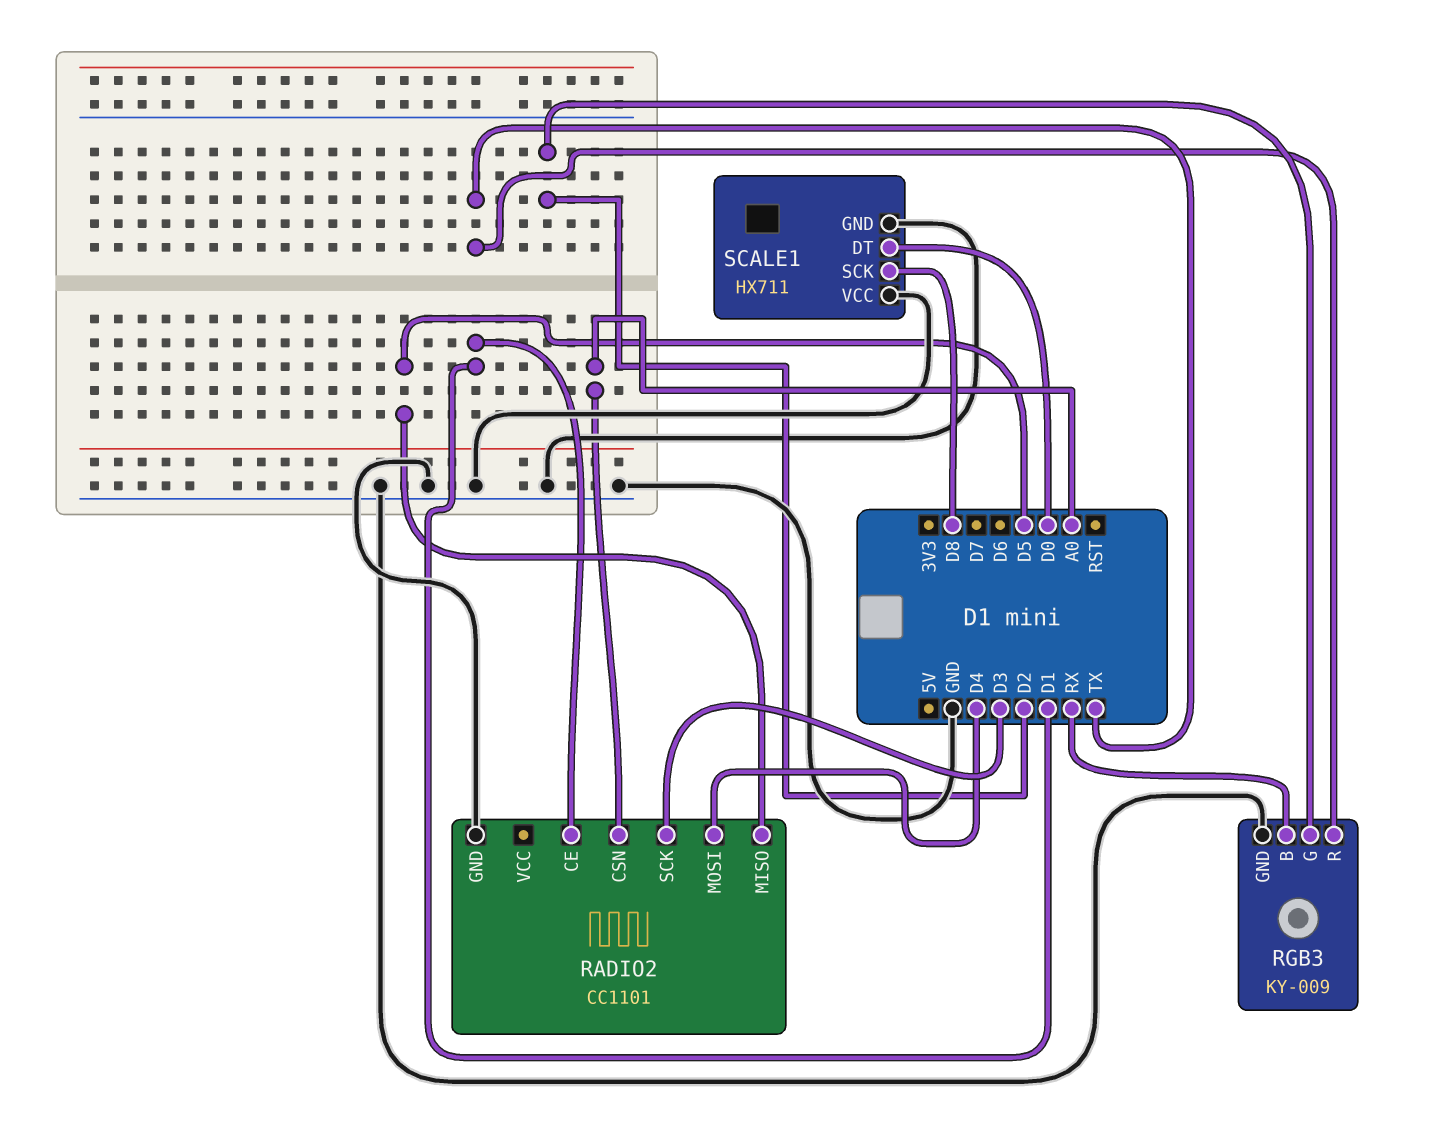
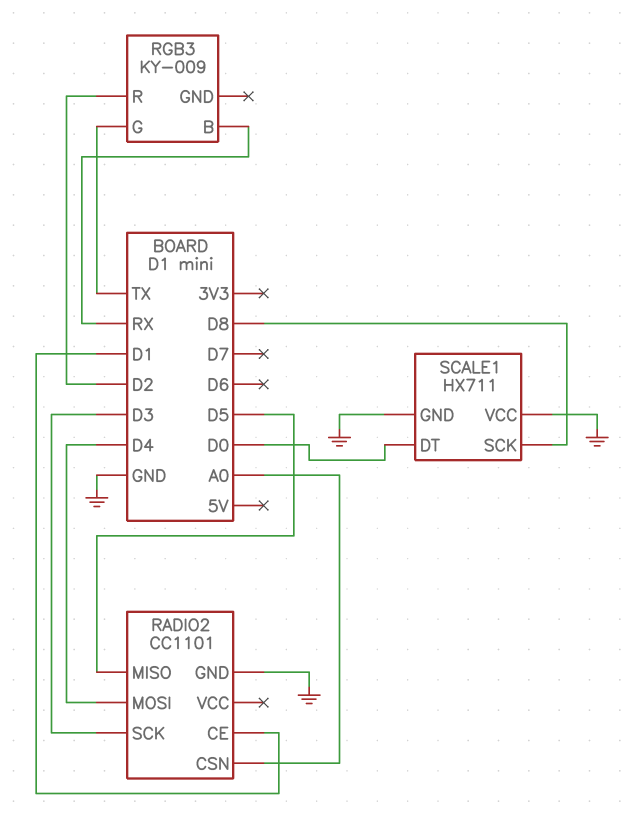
RGB3 pin G: D2 -> TX
RGB3 pin GND: GND -> none
RGB3 pin R: TX -> D2

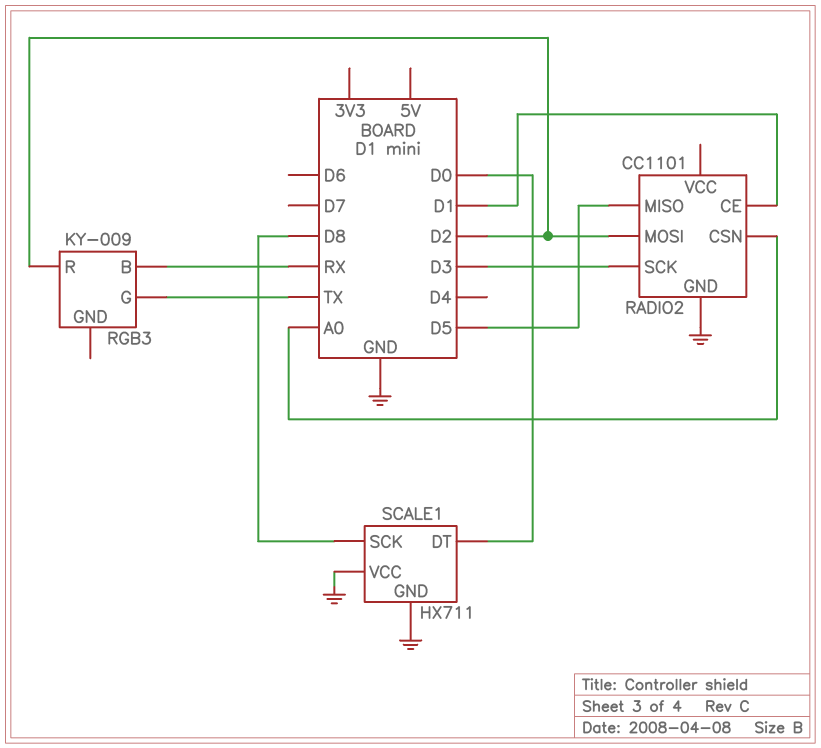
RADIO2 pin MOSI: D4 -> D2

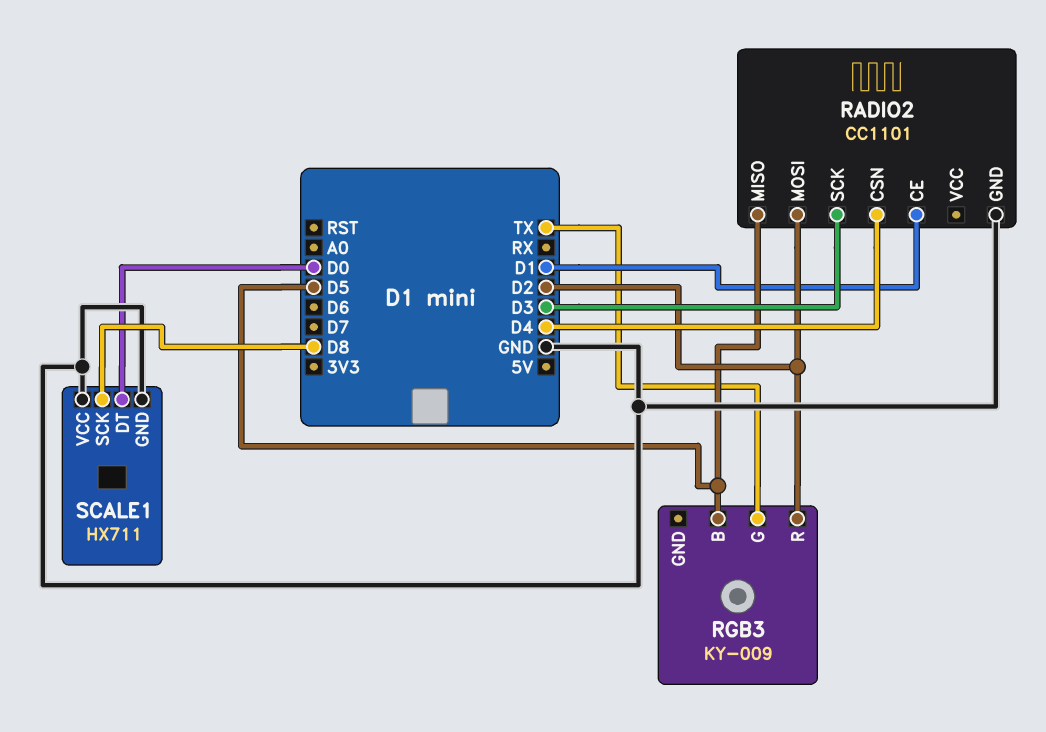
RADIO2 pin CSN: A0 -> D4
RGB3 pin B: RX -> D5

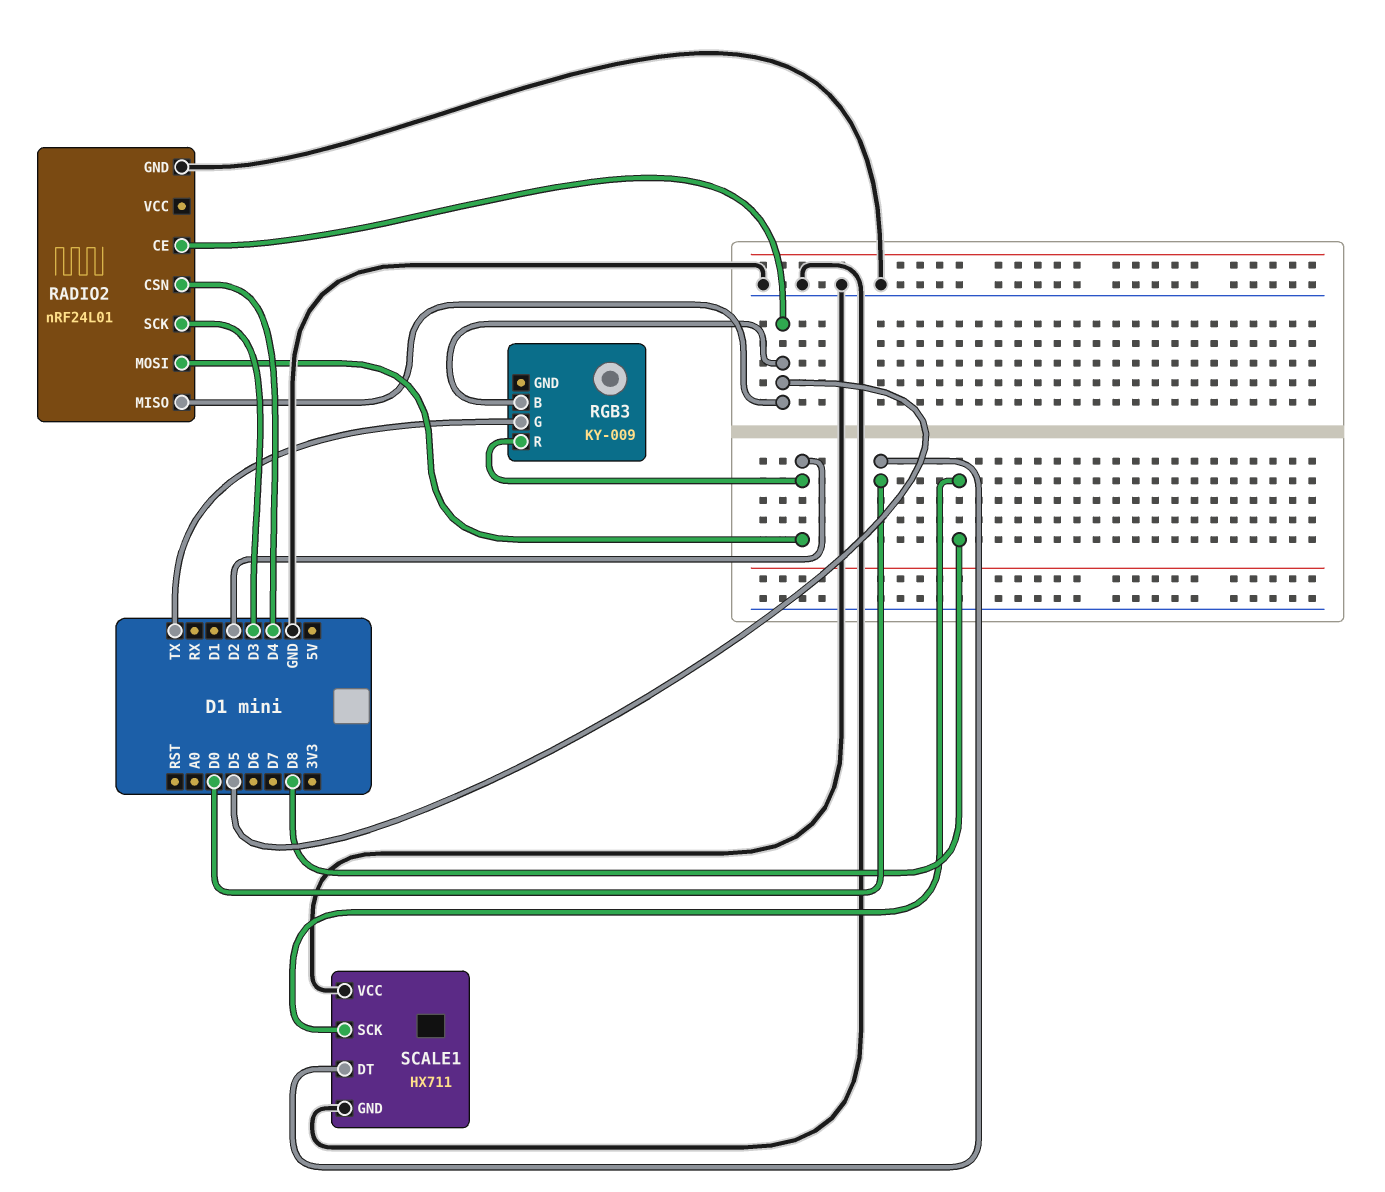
RADIO2: CC1101 -> nRF24L01
RADIO2 pin CE: D1 -> D5

